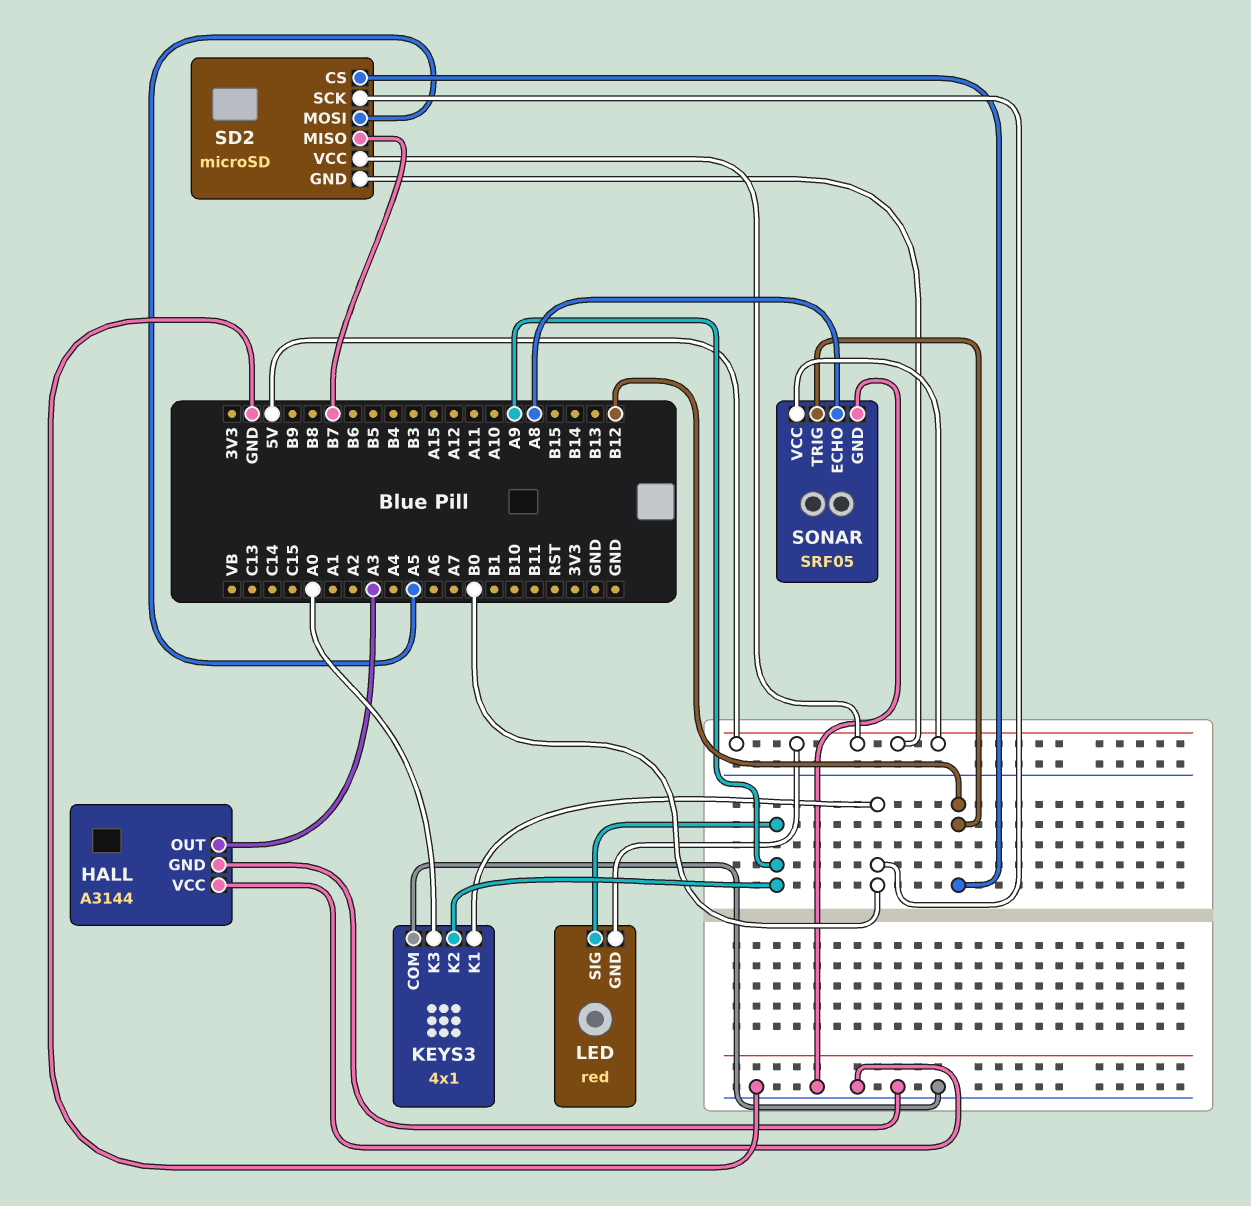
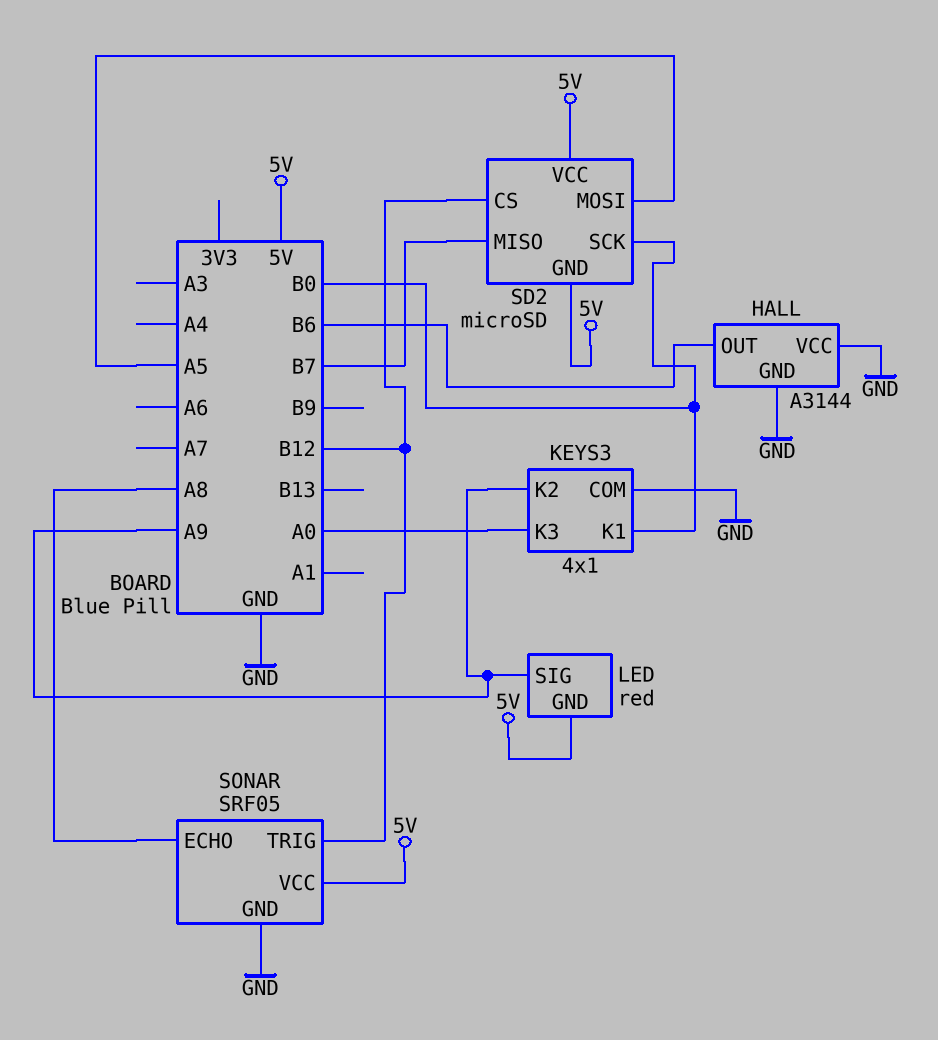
HALL pin OUT: A3 -> B6

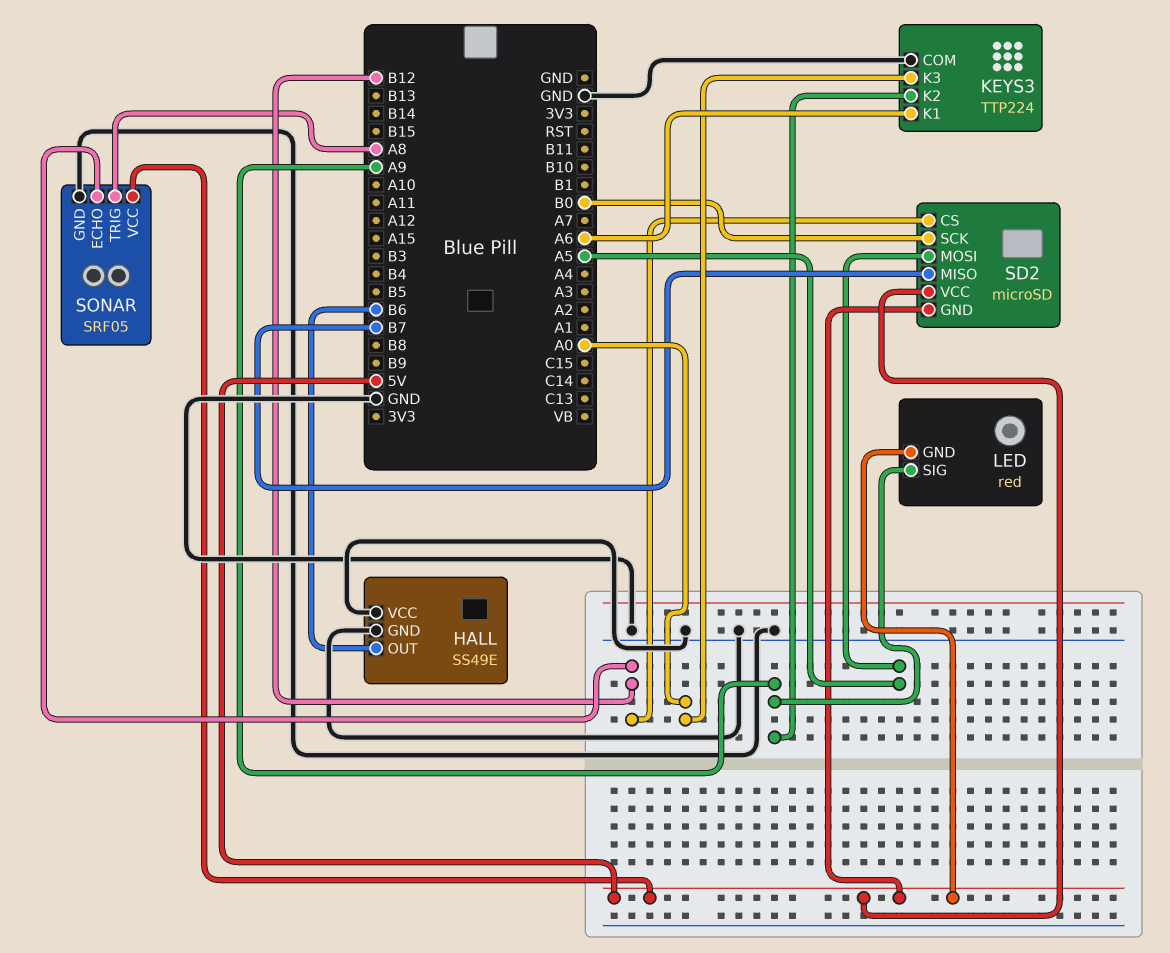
HALL: A3144 -> SS49E
KEYS3: 4x1 -> TTP224
KEYS3 pin K1: B0 -> A6
SONAR pin ECHO: A8 -> B12
SONAR pin TRIG: B12 -> A8

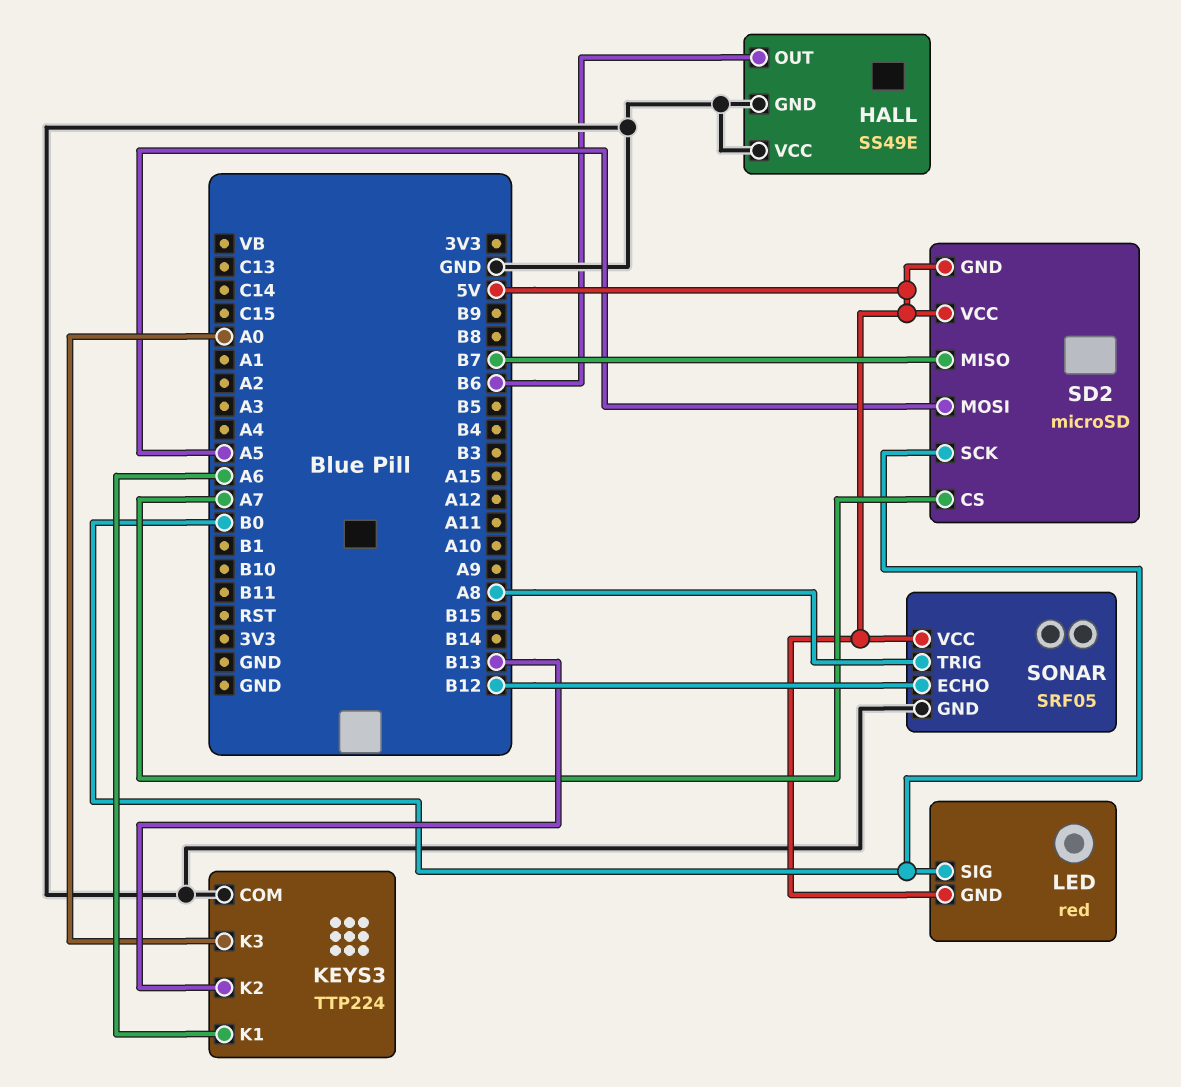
KEYS3 pin K2: A9 -> B13
LED pin SIG: A9 -> B0
SD2 pin CS: B12 -> A7

